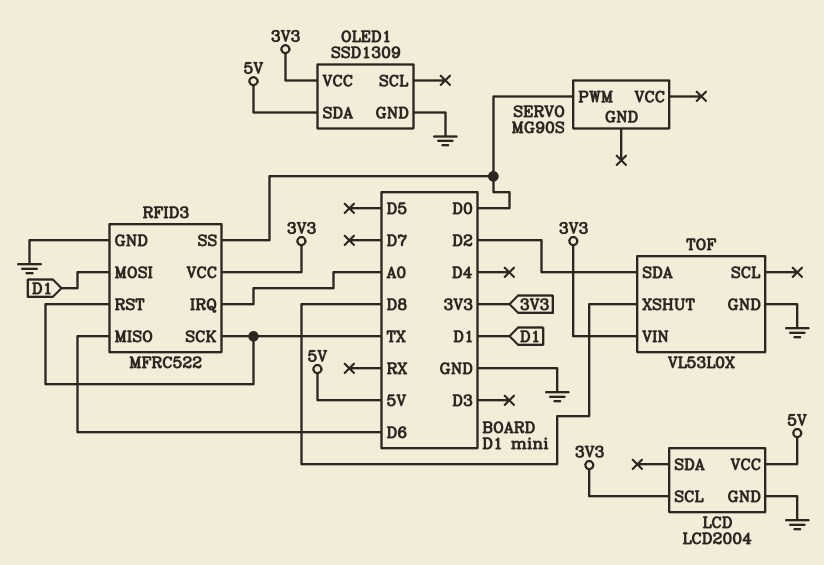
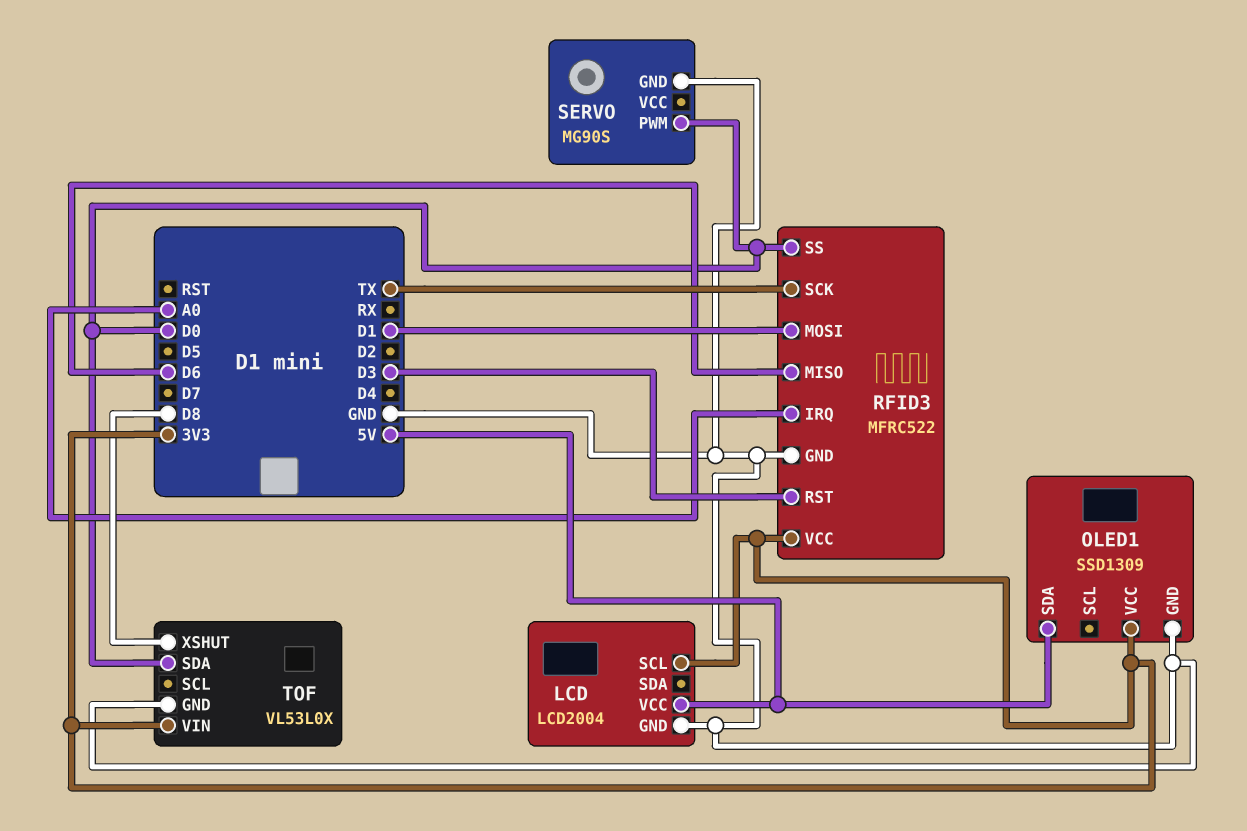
RFID3 pin RST: TX -> D3
SERVO pin GND: none -> GND
TOF pin SDA: D2 -> D0

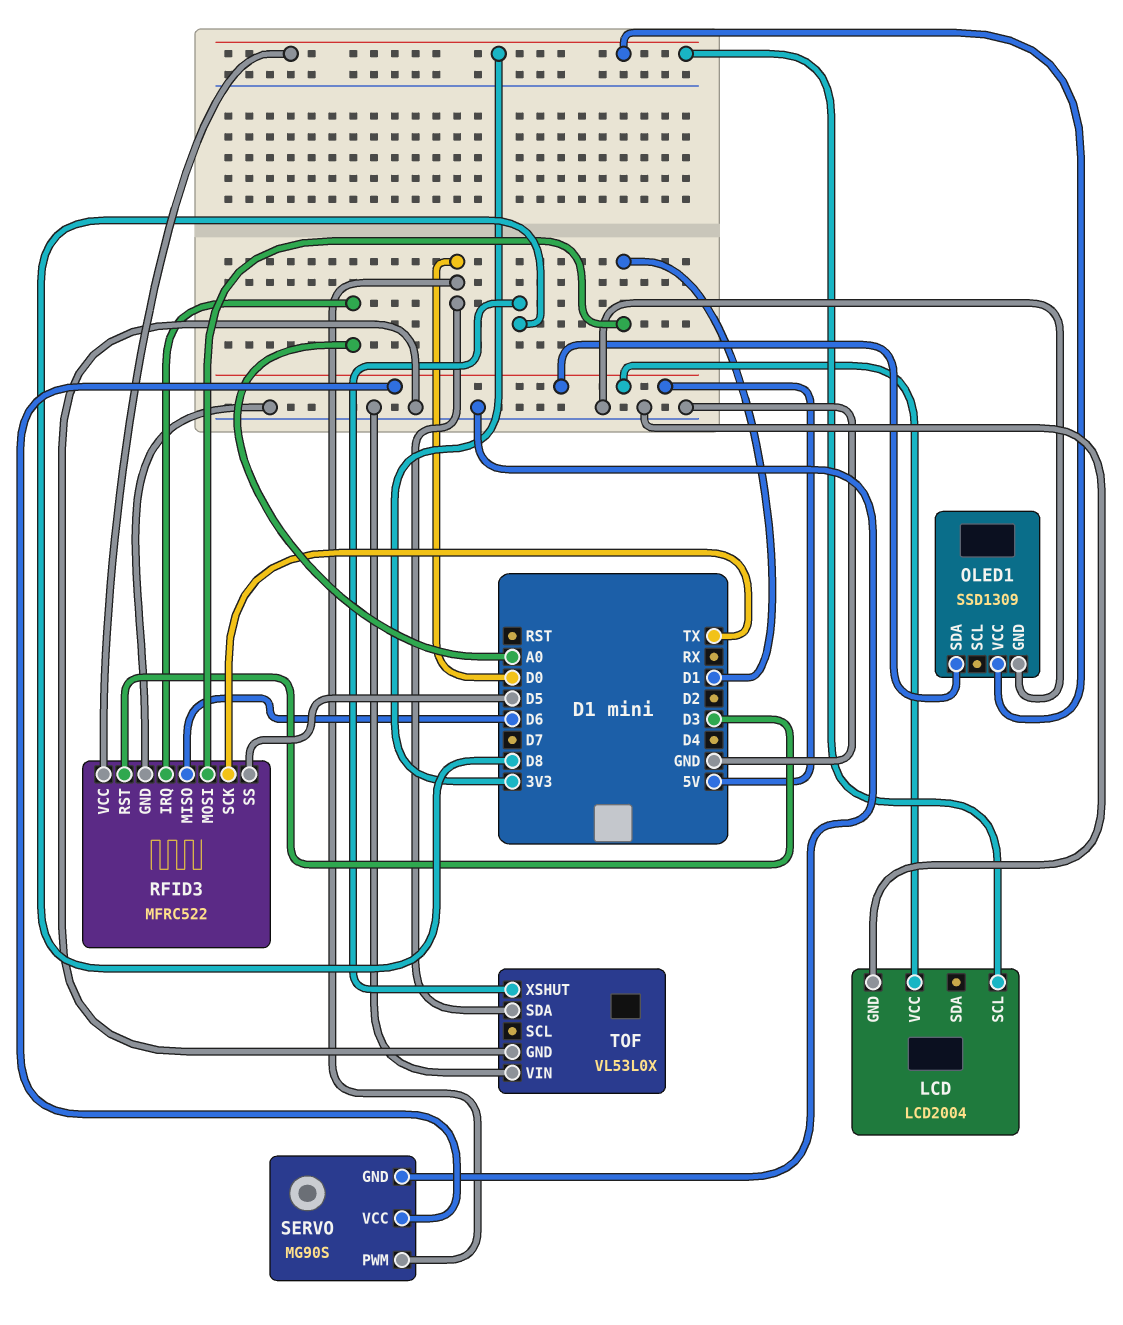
RFID3 pin SS: D0 -> D5
SERVO pin VCC: none -> 5V
TOF pin VIN: 3V3 -> GND

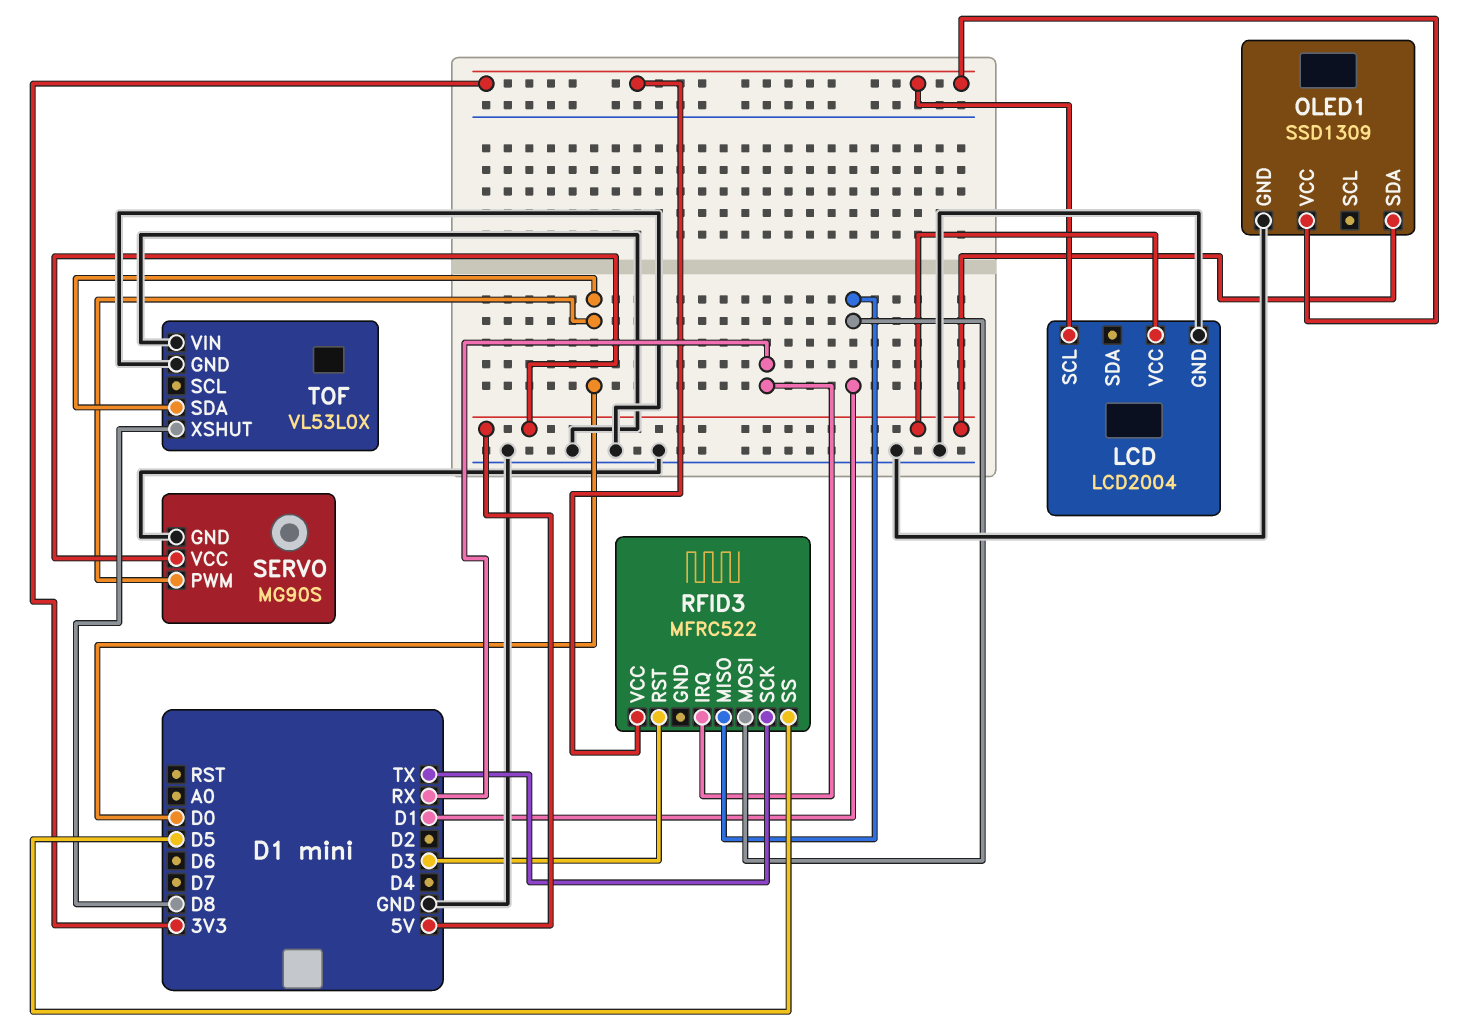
RFID3 pin GND: GND -> none
RFID3 pin IRQ: A0 -> RX
RFID3 pin MISO: D6 -> D1

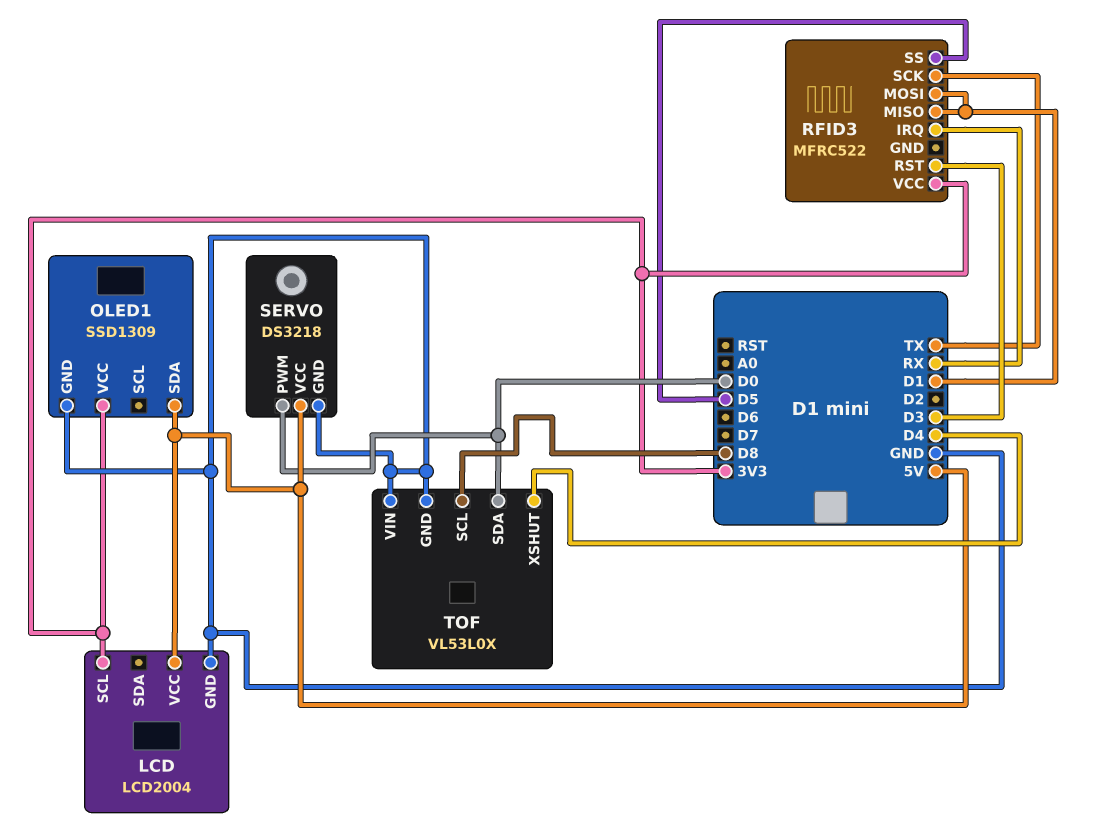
SERVO: MG90S -> DS3218
TOF pin SCL: none -> D8
TOF pin XSHUT: D8 -> D4

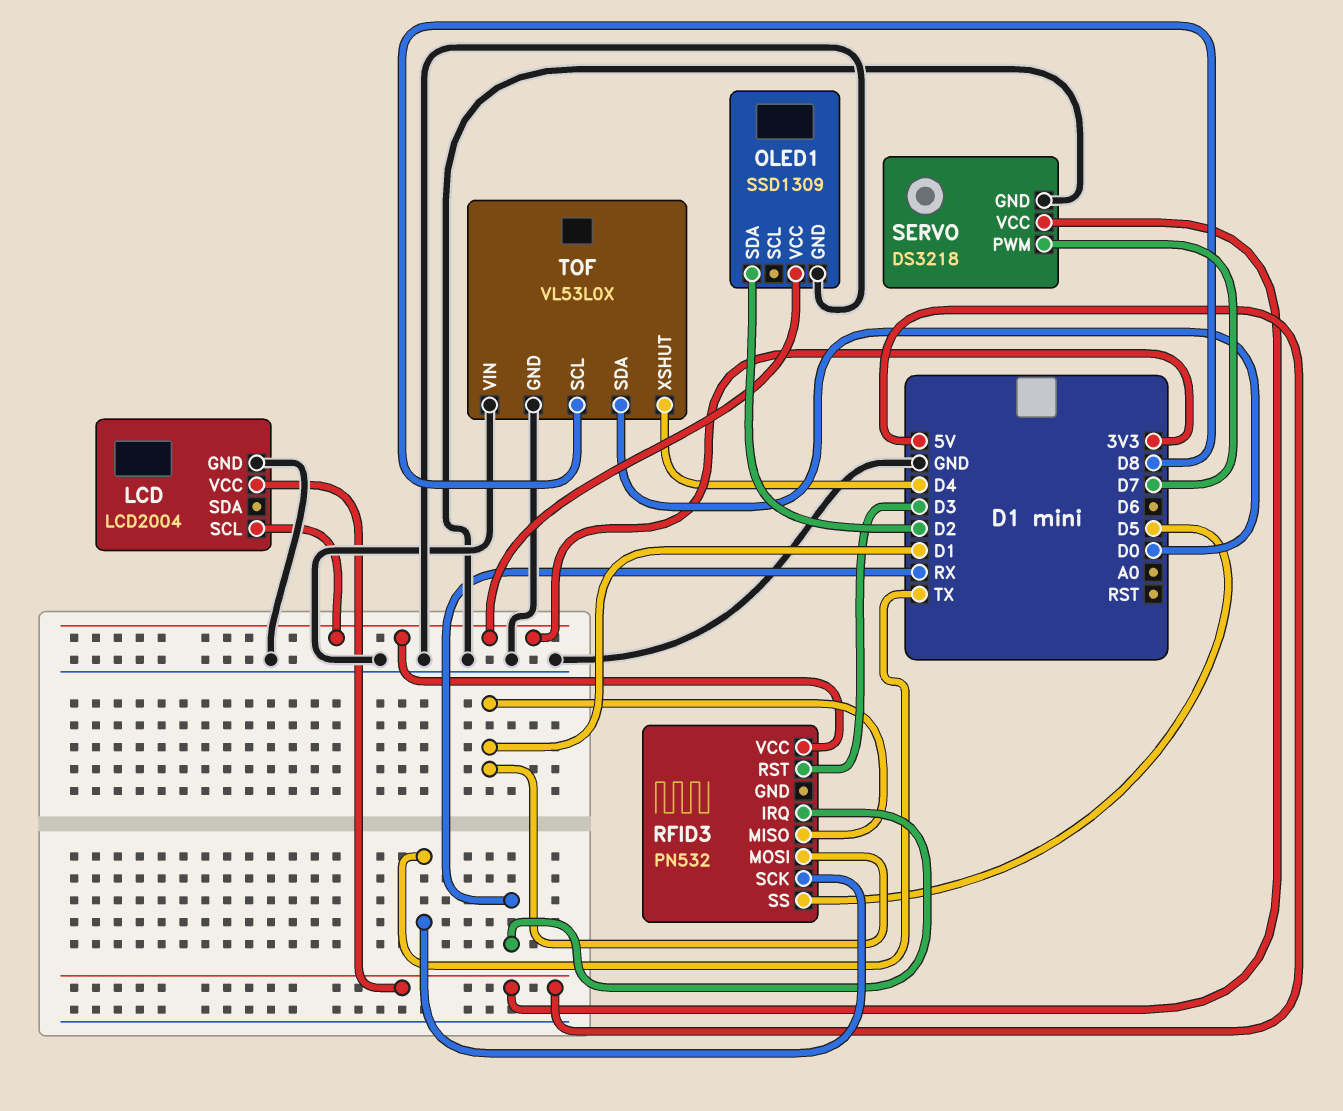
OLED1 pin SDA: 5V -> D2
RFID3: MFRC522 -> PN532
SERVO pin PWM: D0 -> D7

